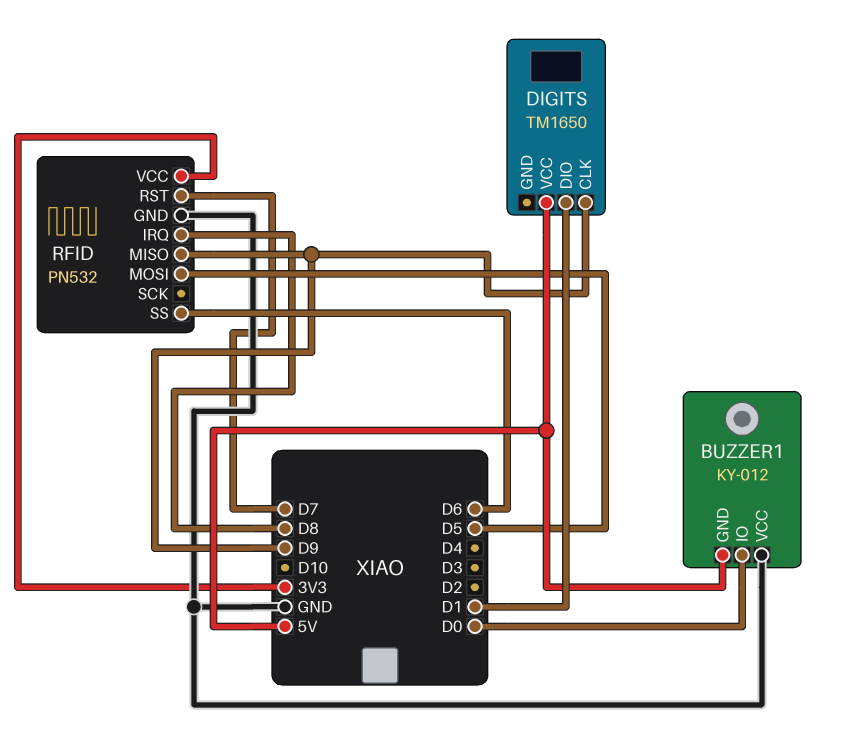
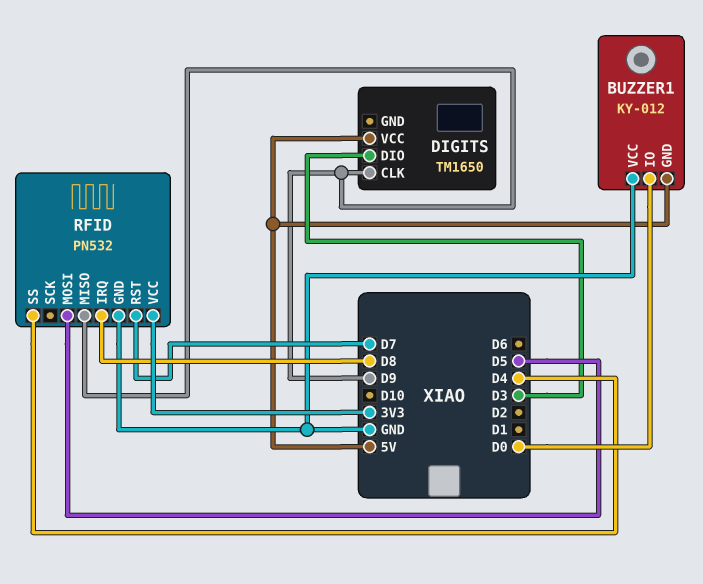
DIGITS pin DIO: D1 -> D3
RFID pin SS: D6 -> D4

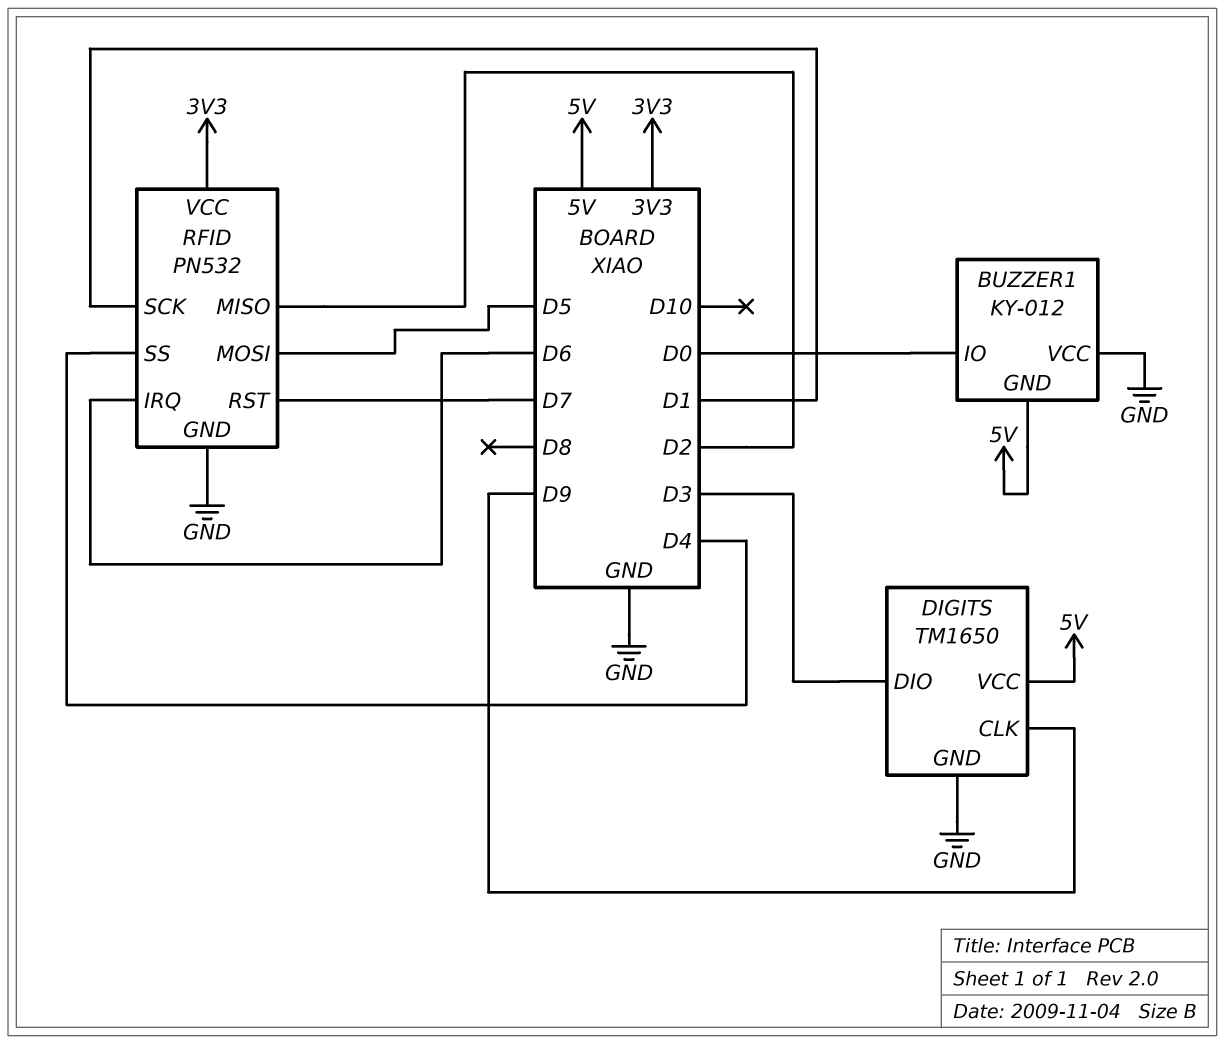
DIGITS pin GND: none -> GND
RFID pin IRQ: D8 -> D6
RFID pin MISO: D9 -> D2
RFID pin SCK: none -> D1

